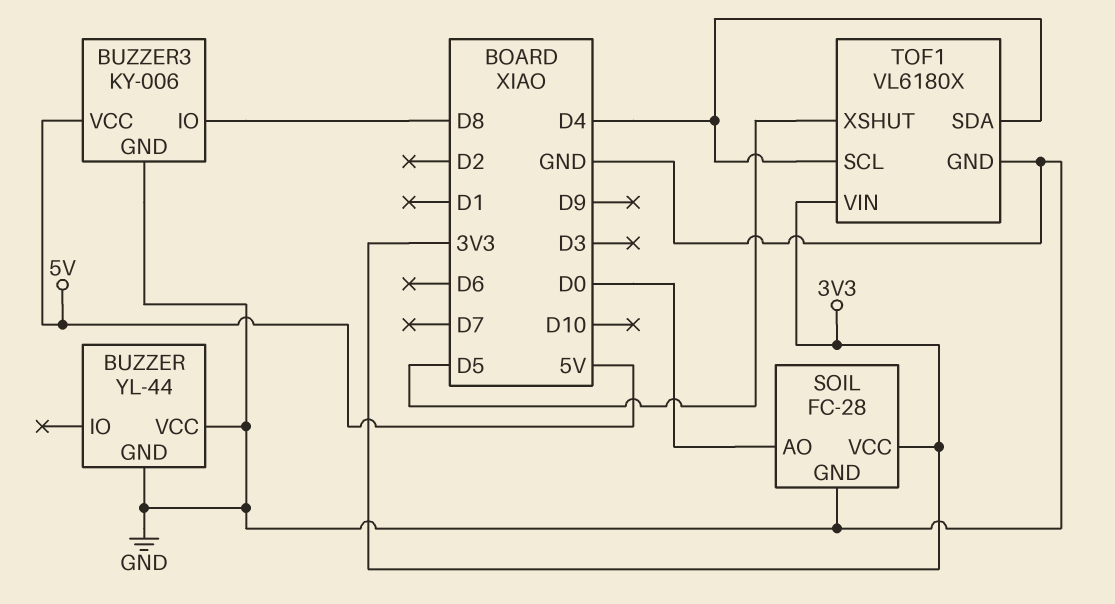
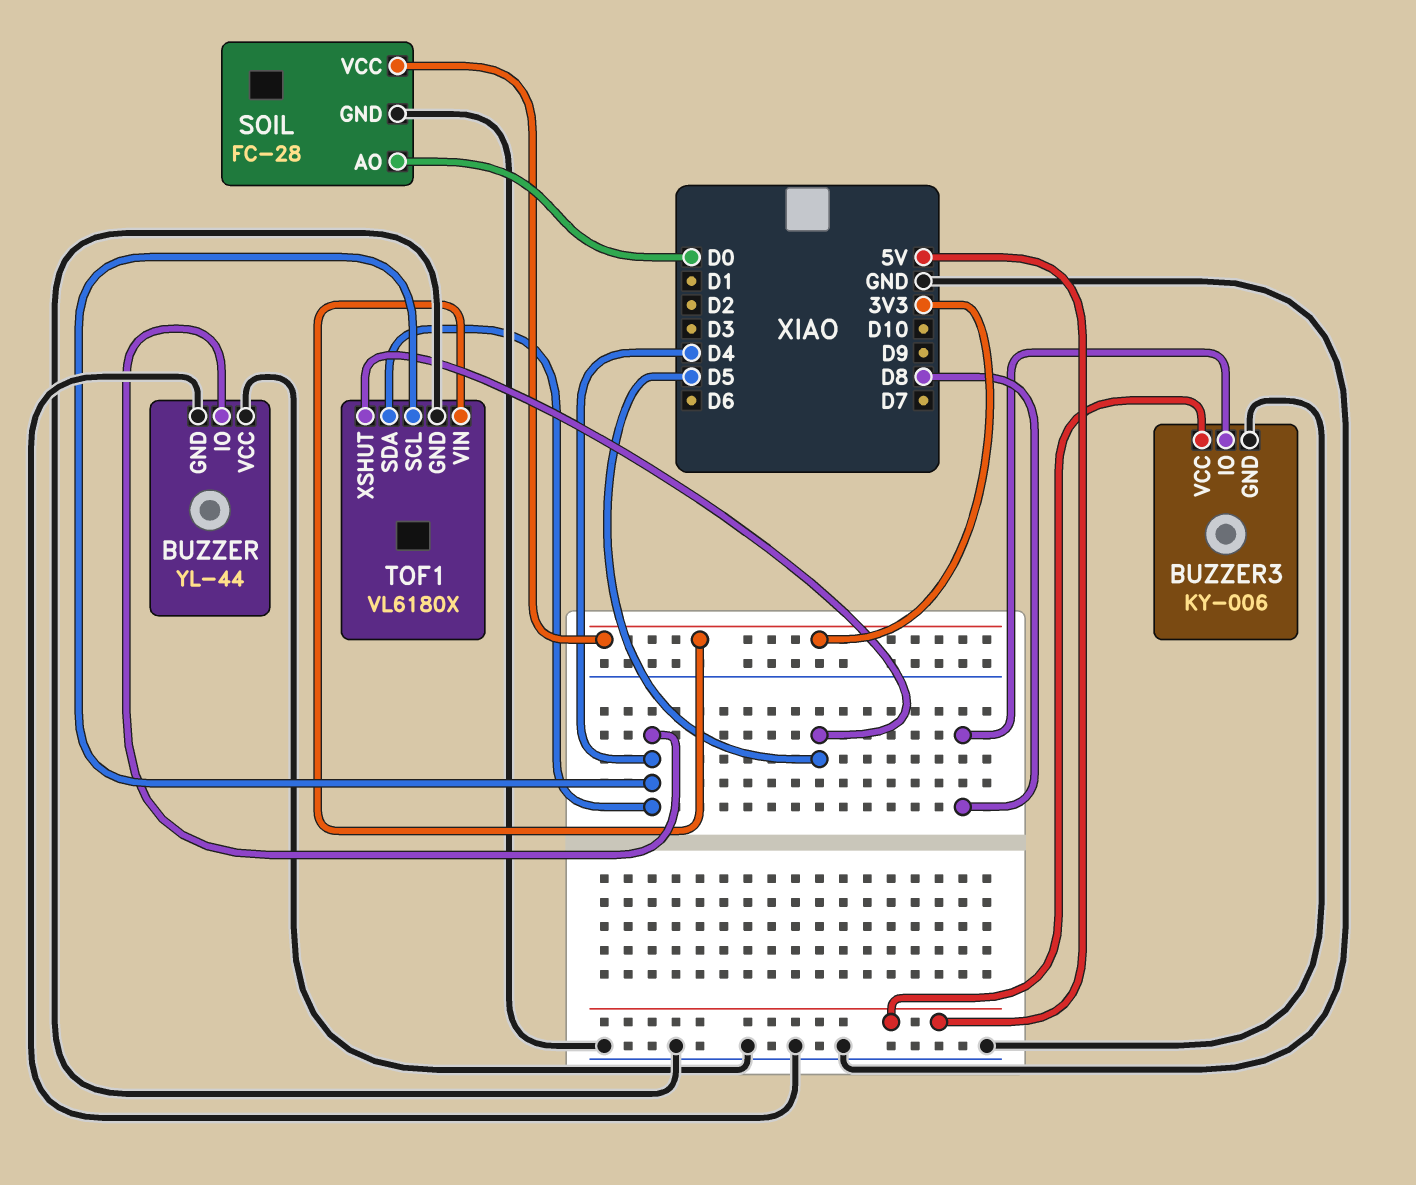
BUZZER pin IO: none -> D4

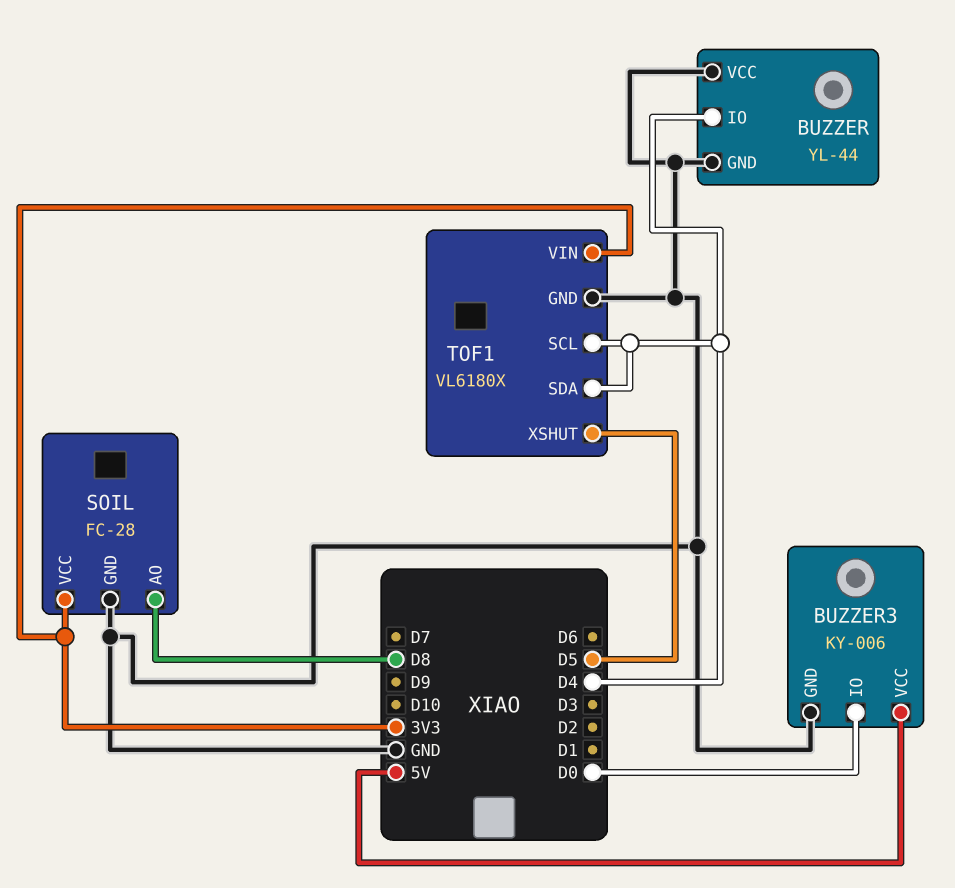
BUZZER3 pin IO: D8 -> D0
SOIL pin AO: D0 -> D8

